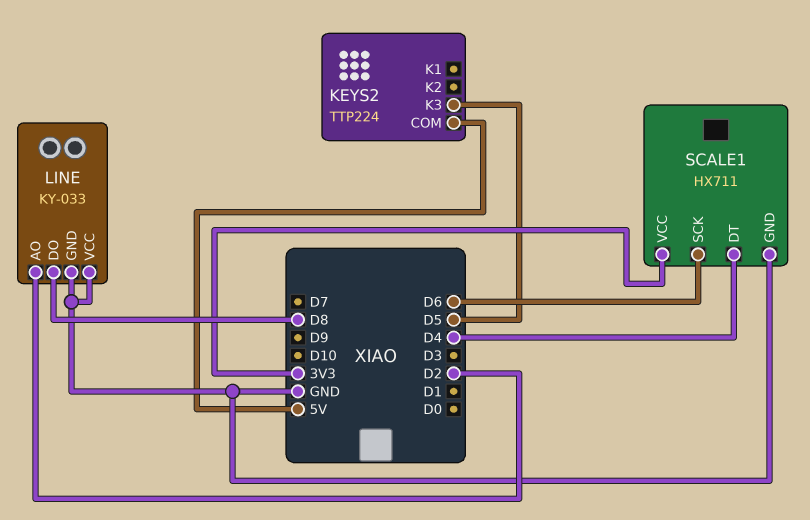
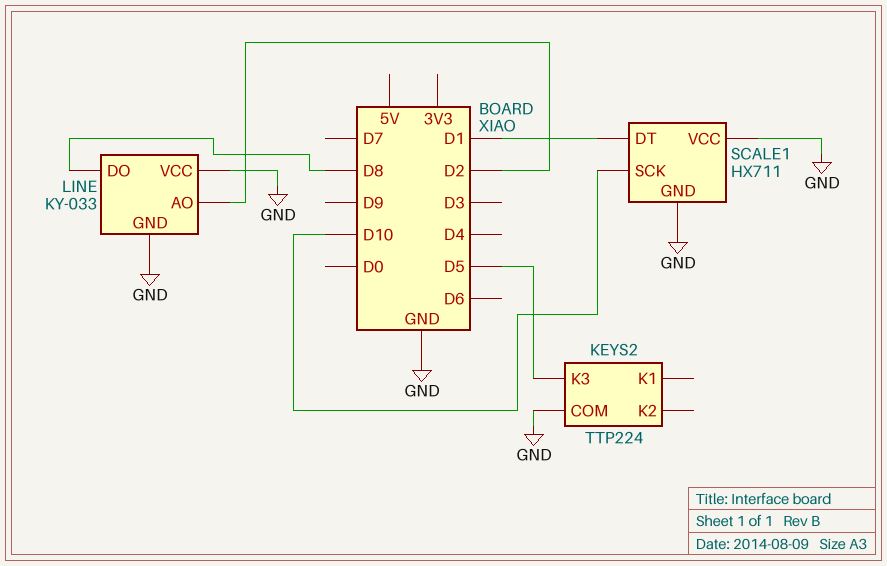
KEYS2 pin COM: 5V -> GND
SCALE1 pin DT: D4 -> D1
SCALE1 pin SCK: D6 -> D10
SCALE1 pin VCC: 3V3 -> GND

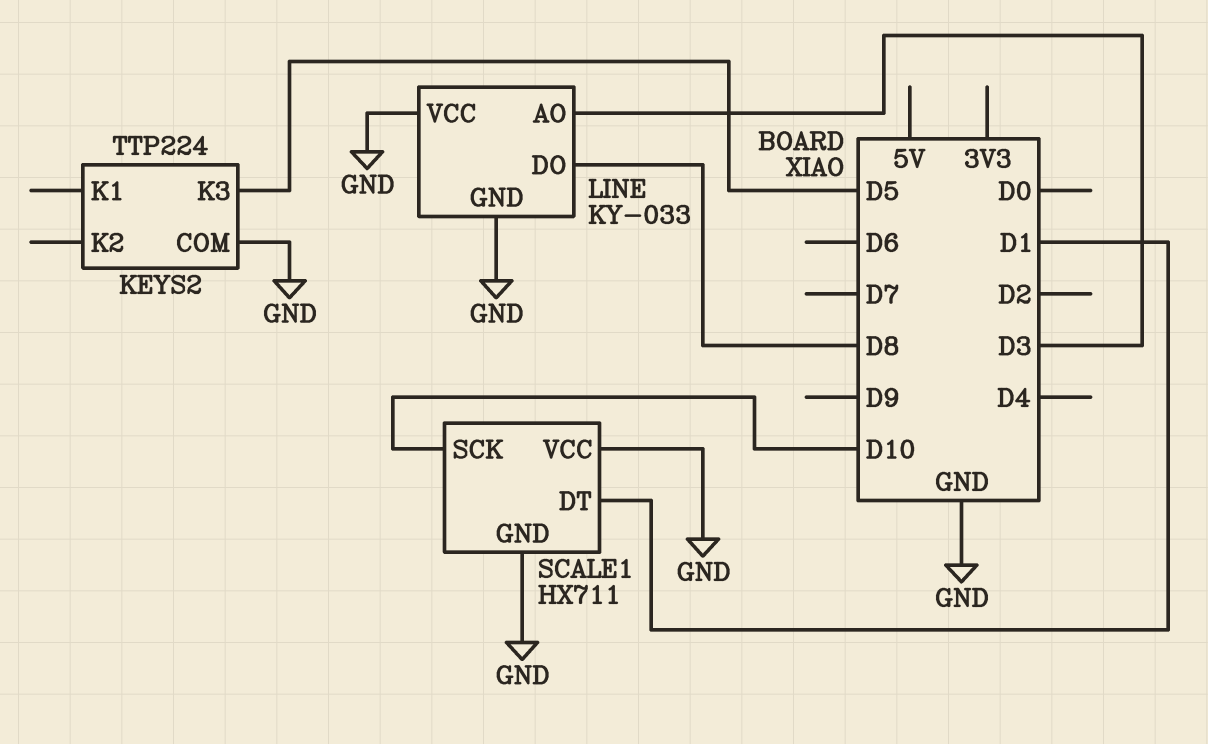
LINE pin AO: D2 -> D3

